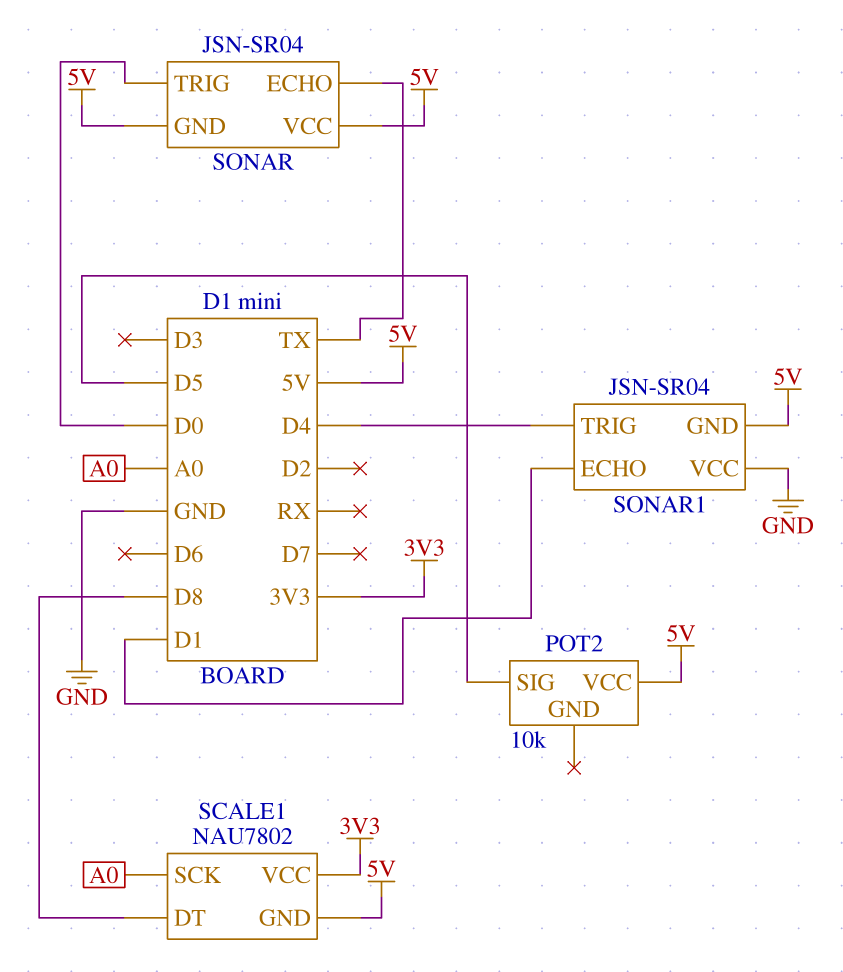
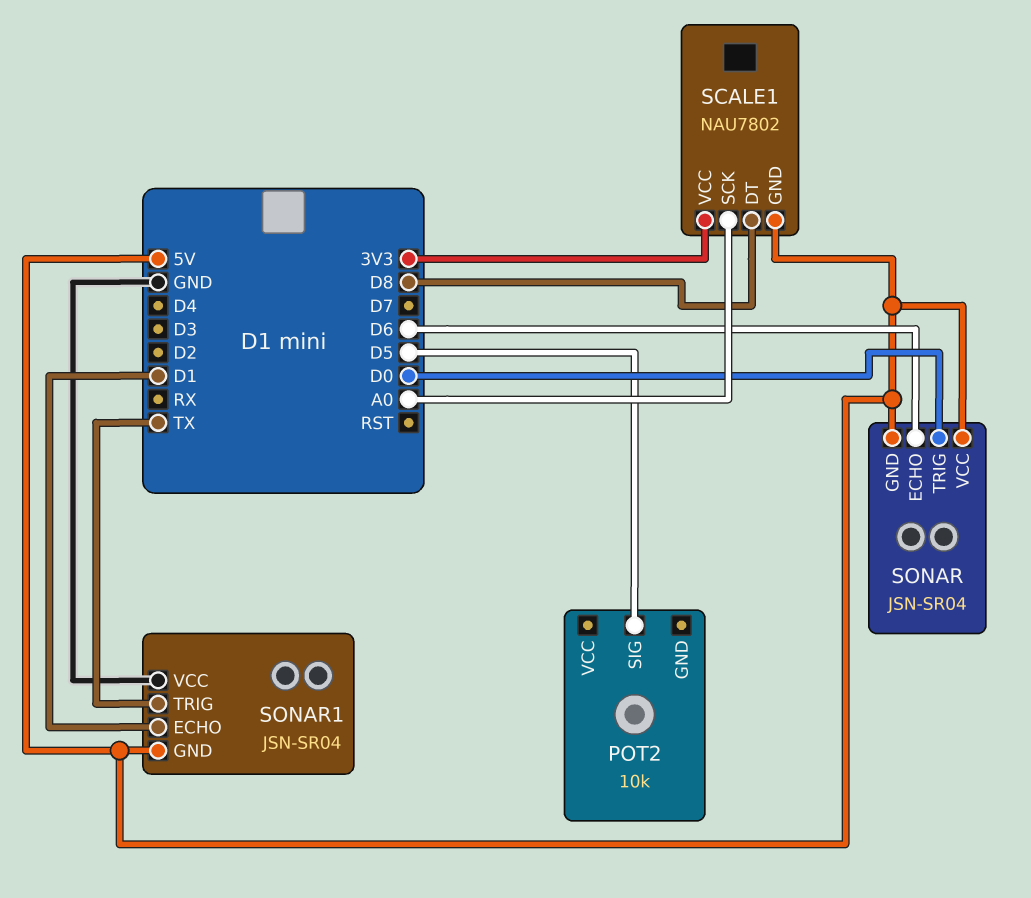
POT2 pin VCC: 5V -> none
SONAR pin ECHO: TX -> D6
SONAR1 pin TRIG: D4 -> TX

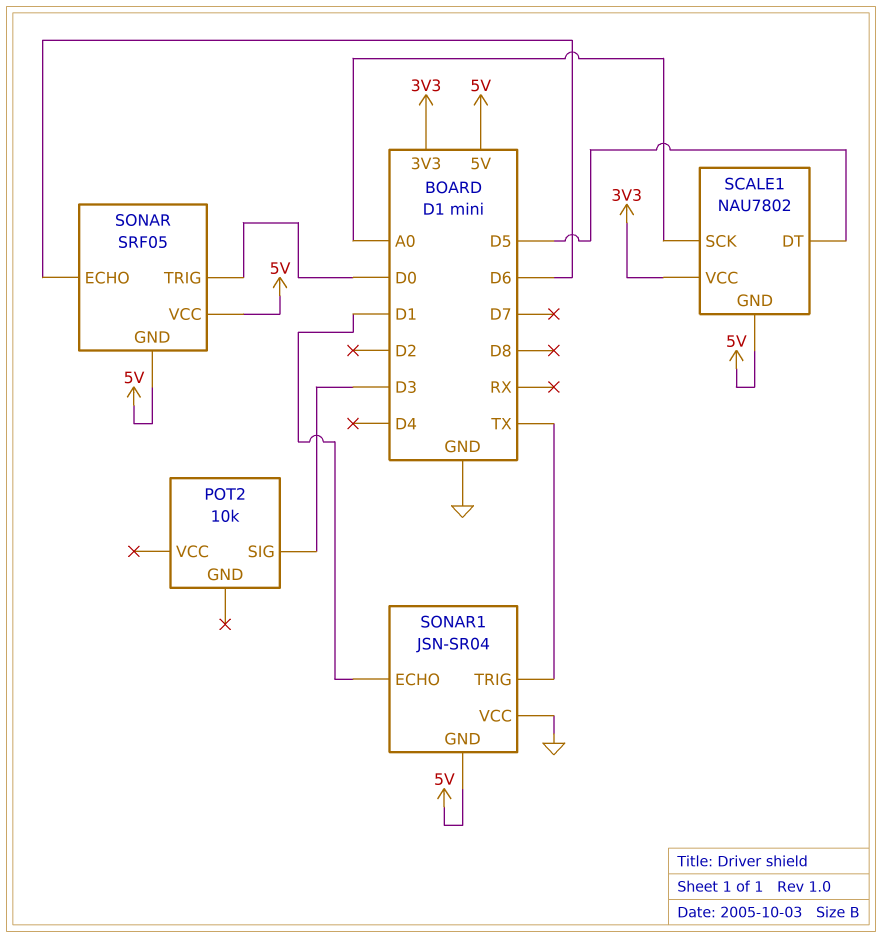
POT2 pin SIG: D5 -> D3
SCALE1 pin DT: D8 -> D5
SONAR: JSN-SR04 -> SRF05

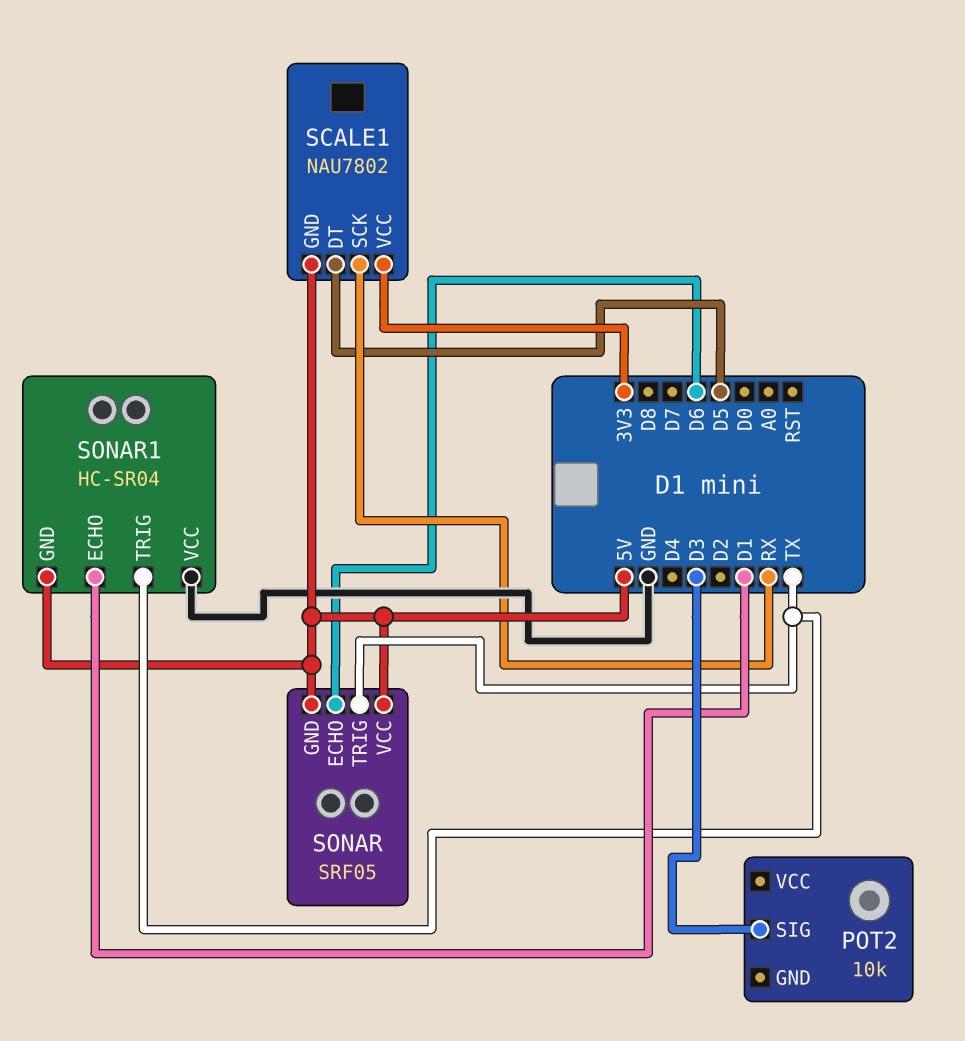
SCALE1 pin SCK: A0 -> RX
SONAR pin TRIG: D0 -> TX
SONAR1: JSN-SR04 -> HC-SR04

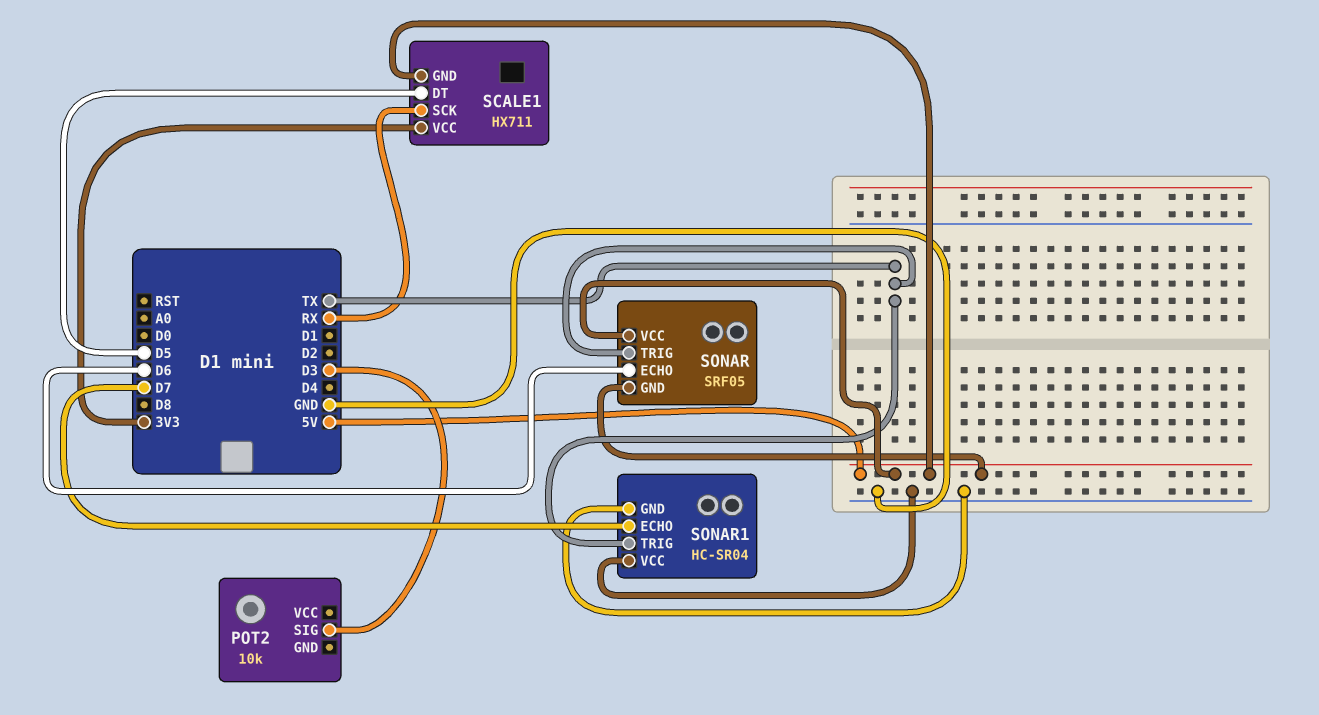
SCALE1: NAU7802 -> HX711
SONAR1 pin ECHO: D1 -> D7
SONAR1 pin GND: 5V -> GND

